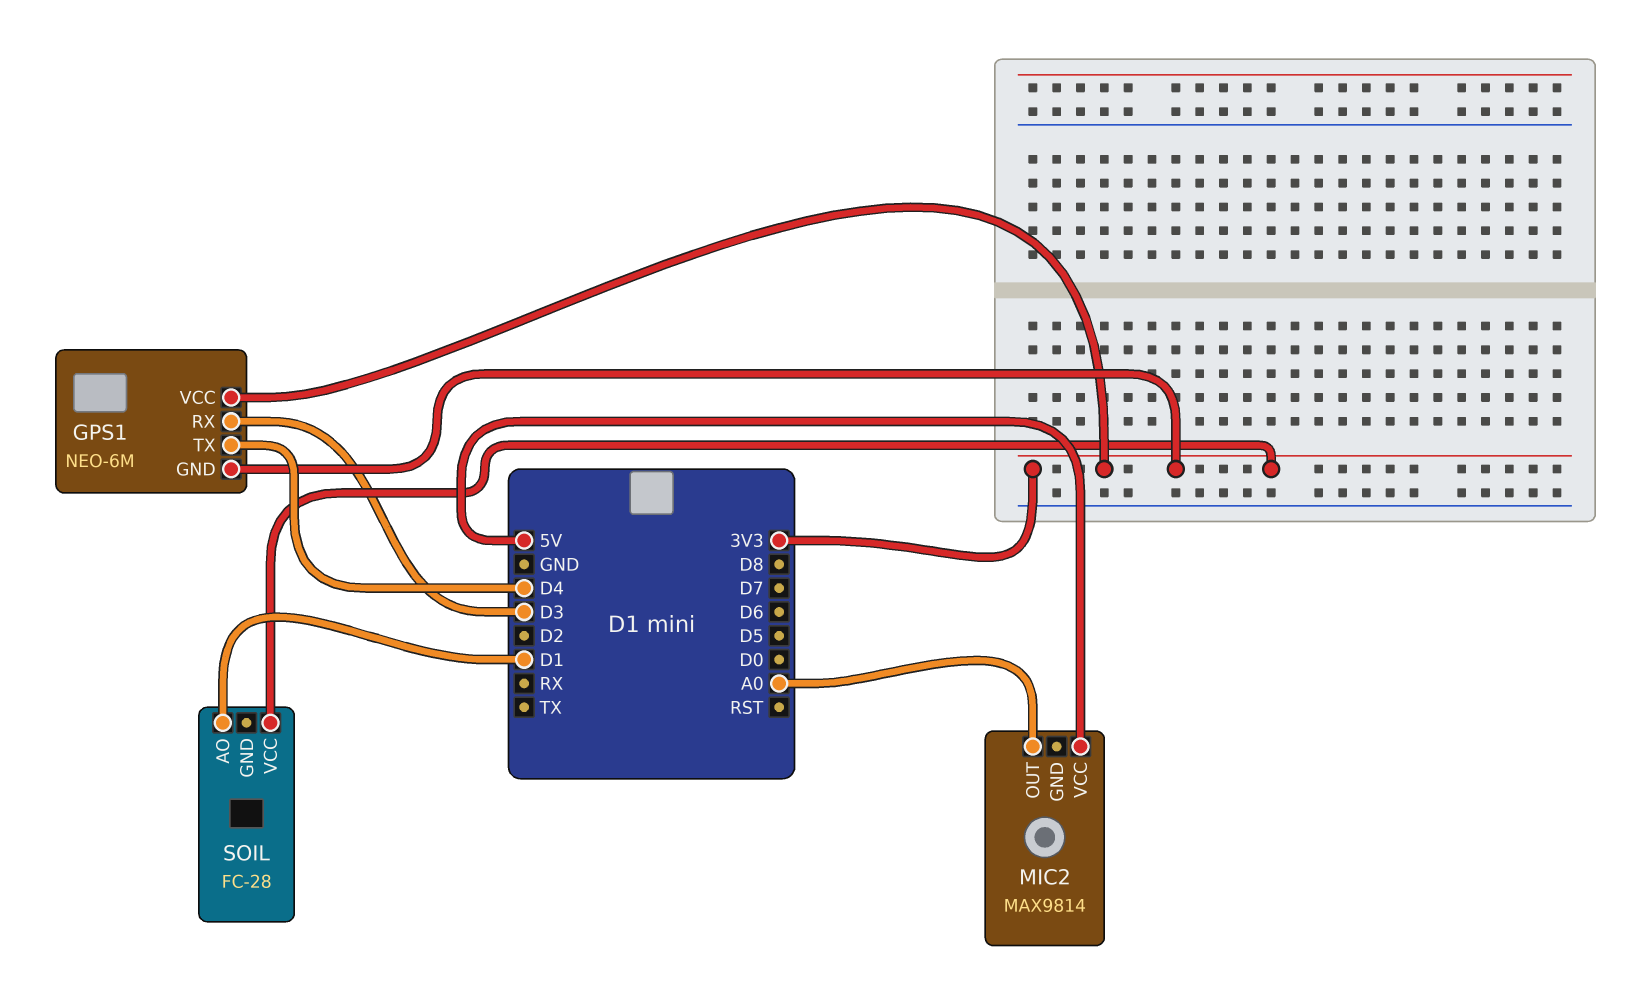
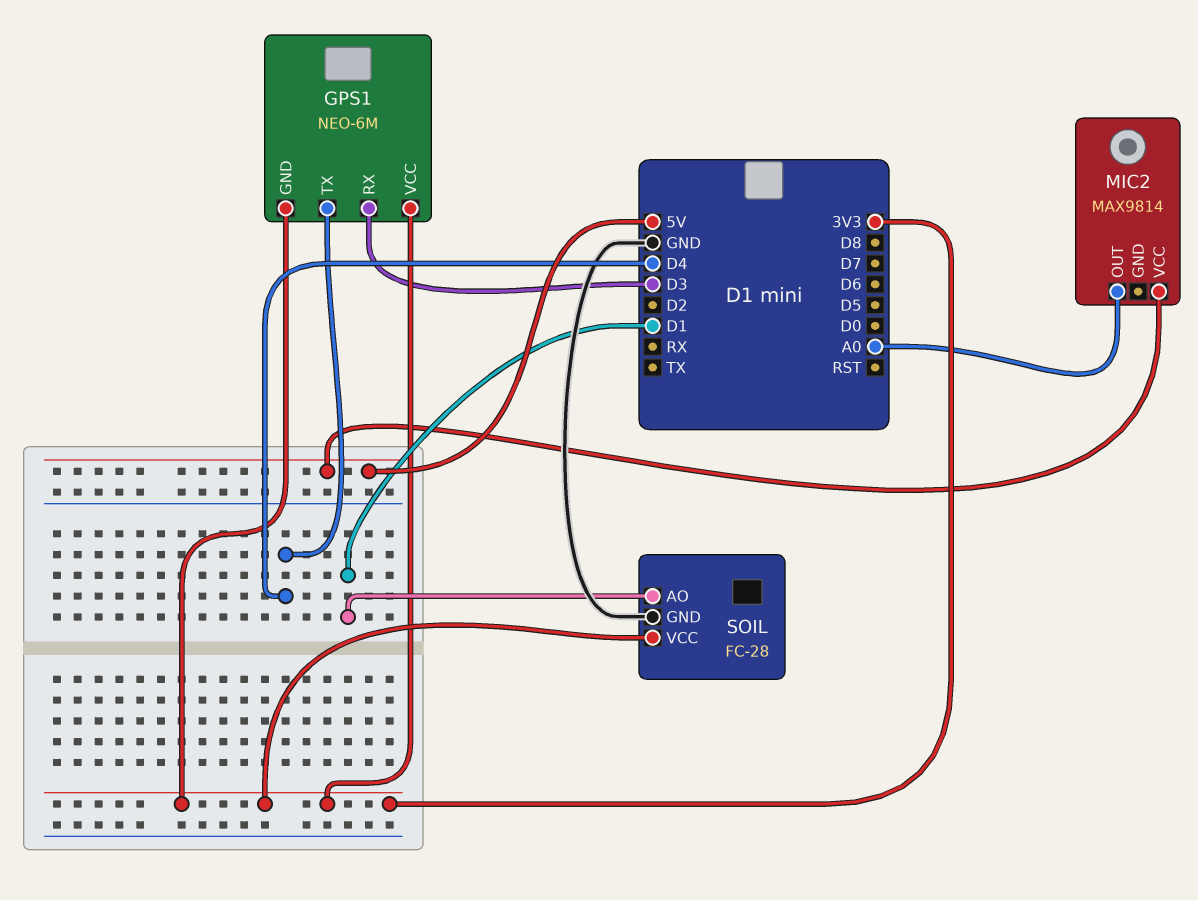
SOIL pin GND: none -> GND

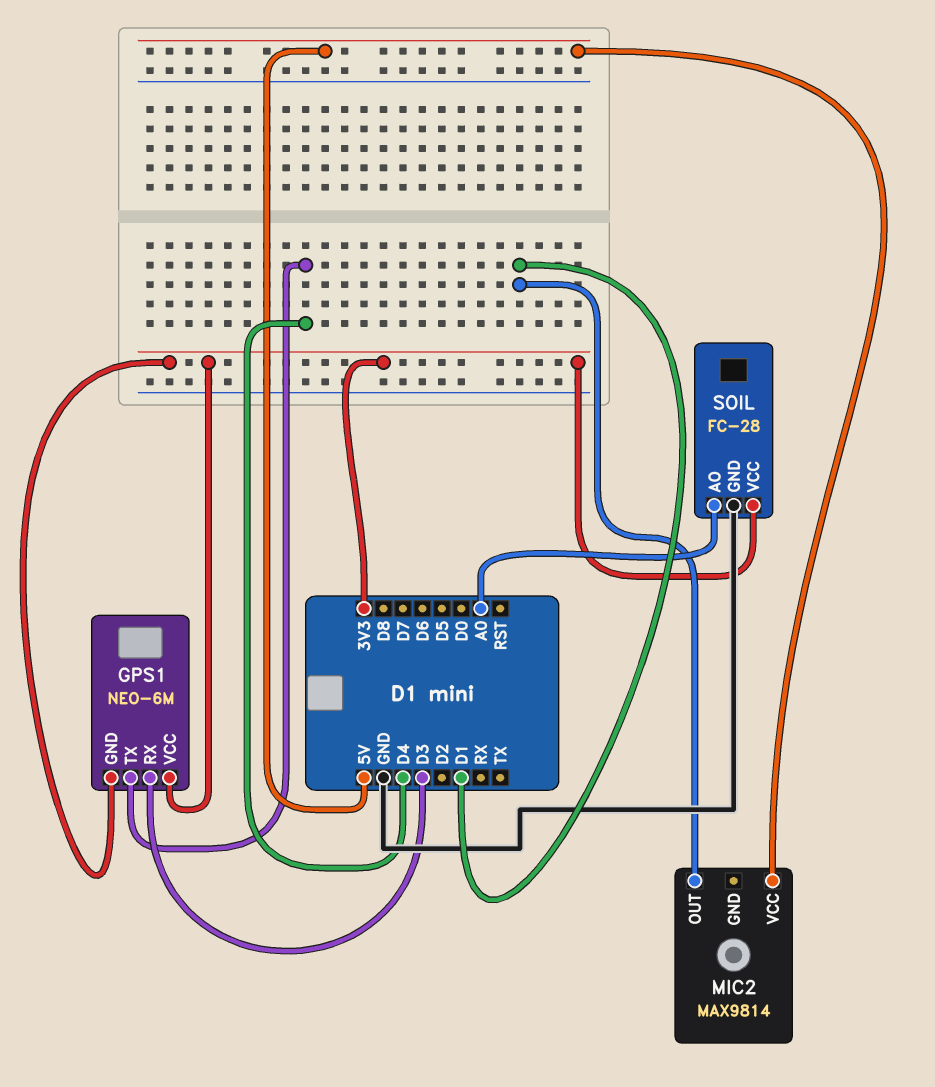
MIC2 pin OUT: A0 -> D1
SOIL pin AO: D1 -> A0

